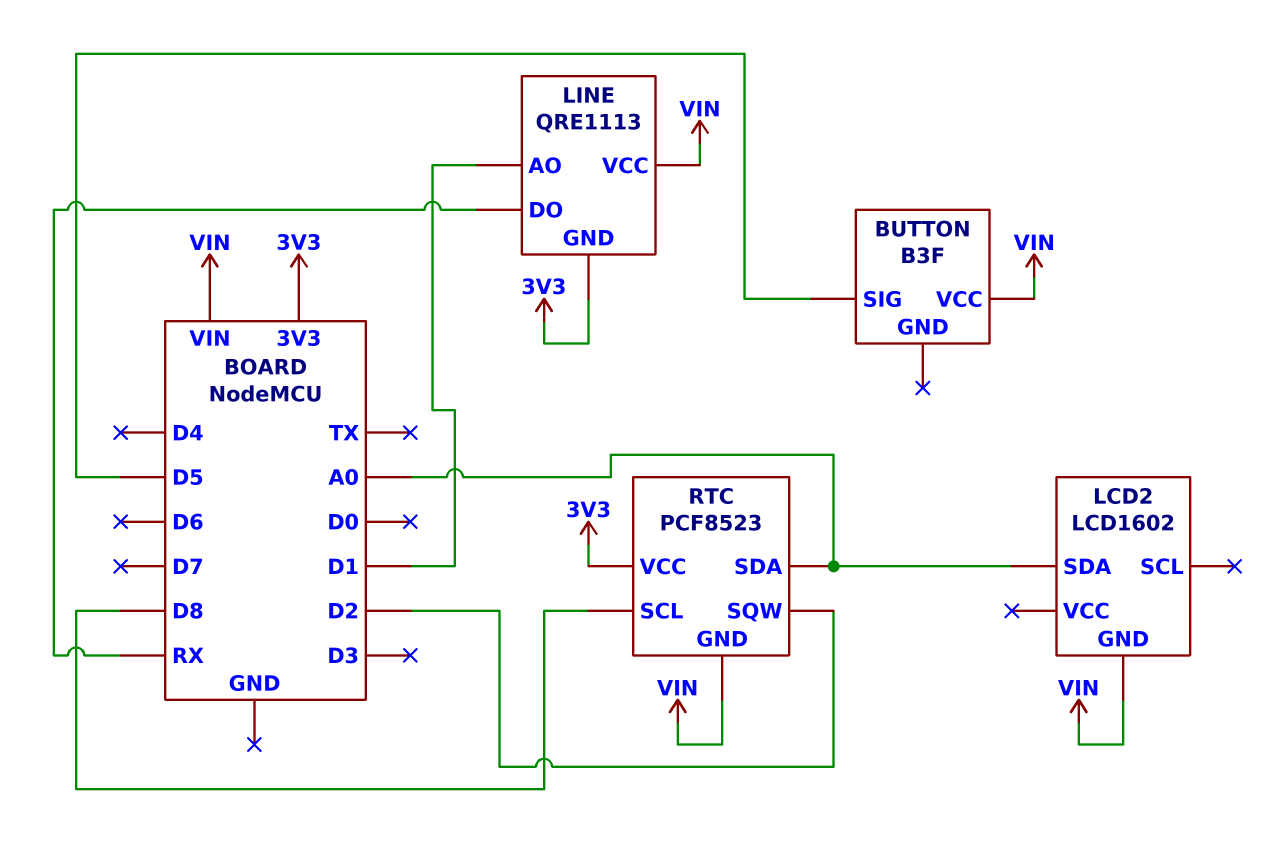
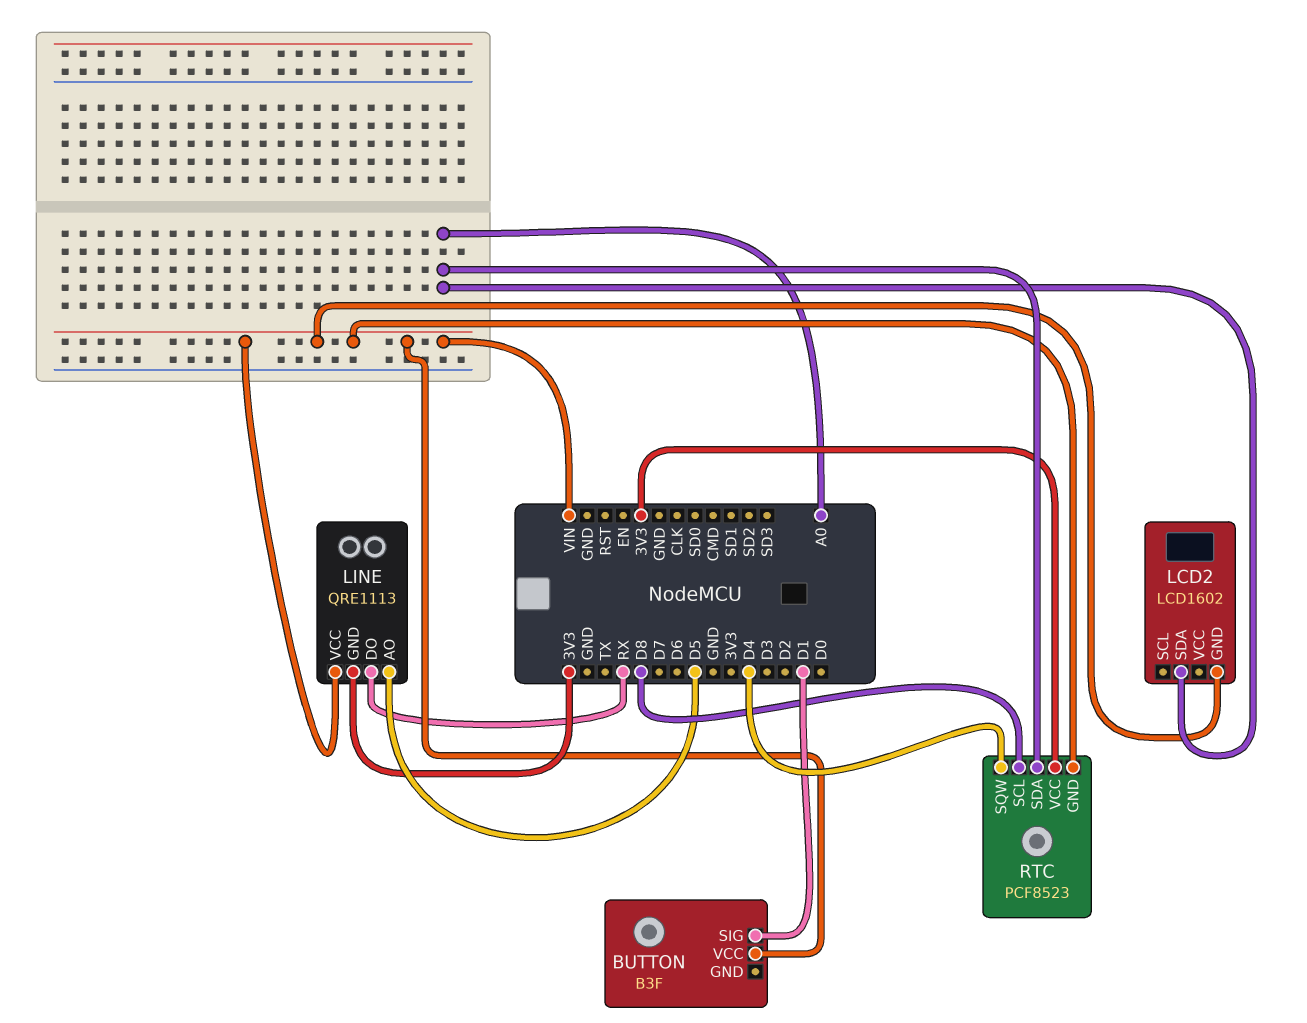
BUTTON pin SIG: D5 -> D1
LINE pin AO: D1 -> D5
RTC pin SQW: D2 -> D4

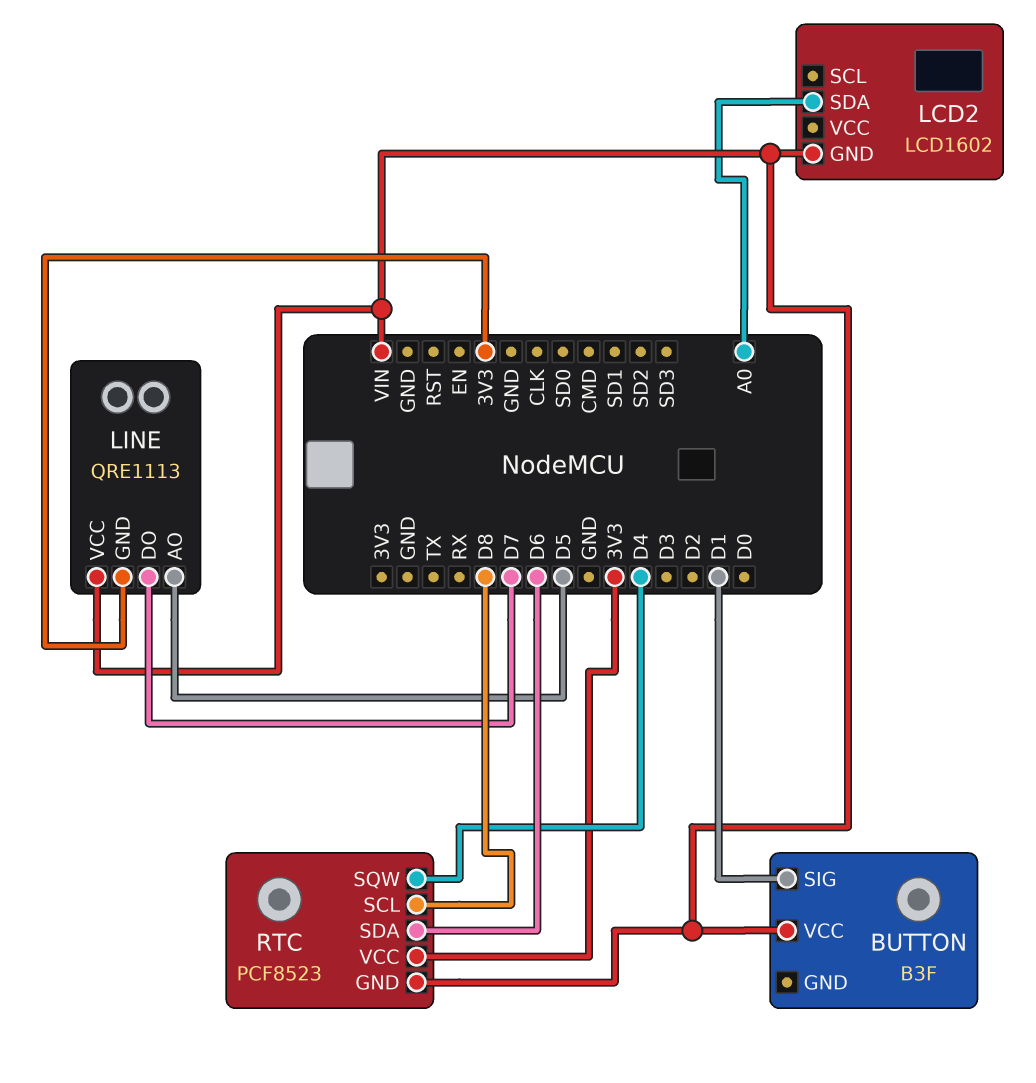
LINE pin DO: RX -> D7
RTC pin SDA: A0 -> D6

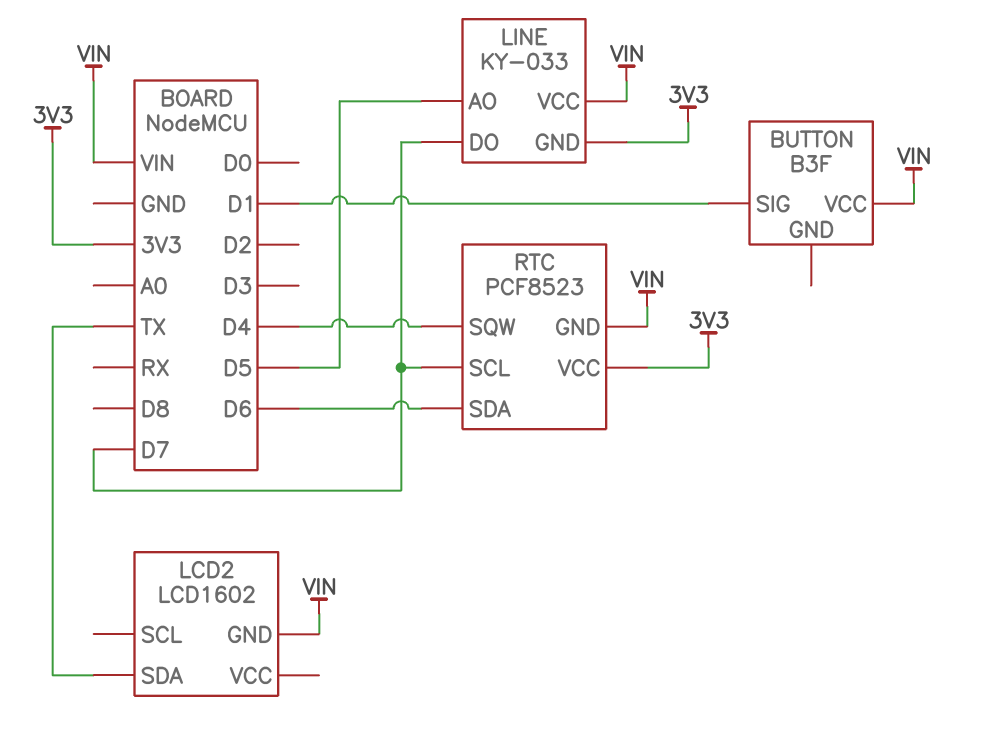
LCD2 pin SDA: A0 -> TX
LINE: QRE1113 -> KY-033
RTC pin SCL: D8 -> D7

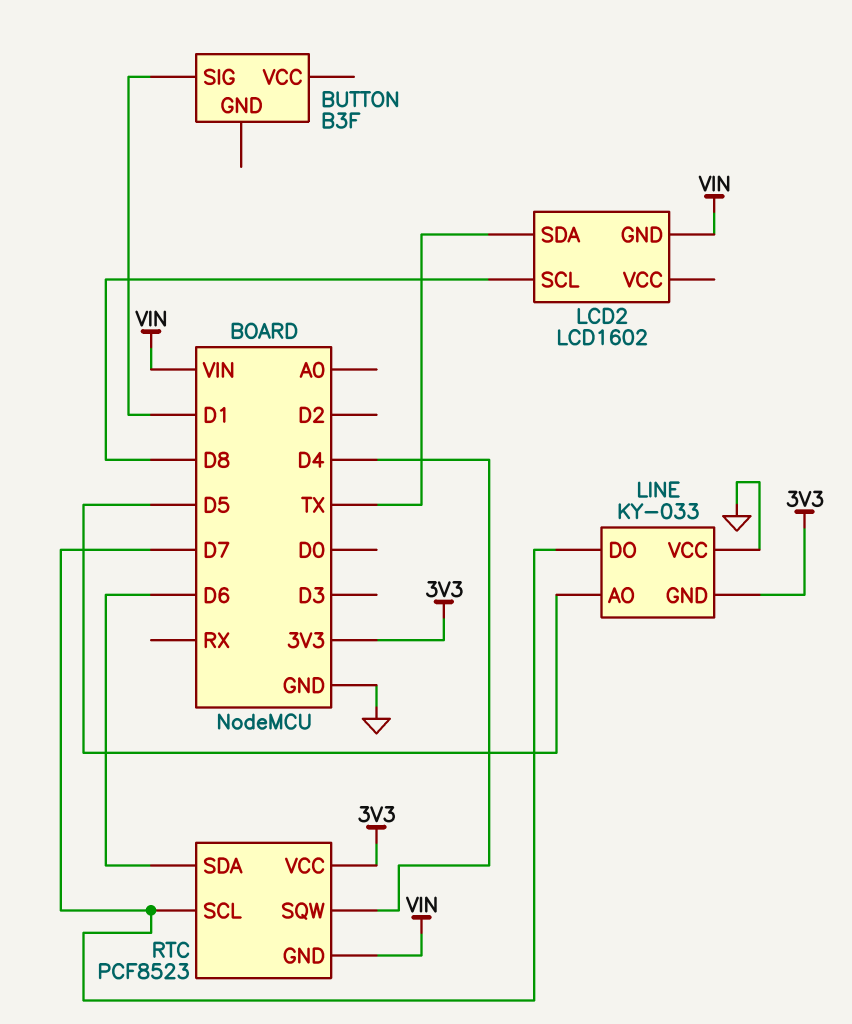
BUTTON pin VCC: VIN -> none
LCD2 pin SCL: none -> D8
LINE pin VCC: VIN -> GND

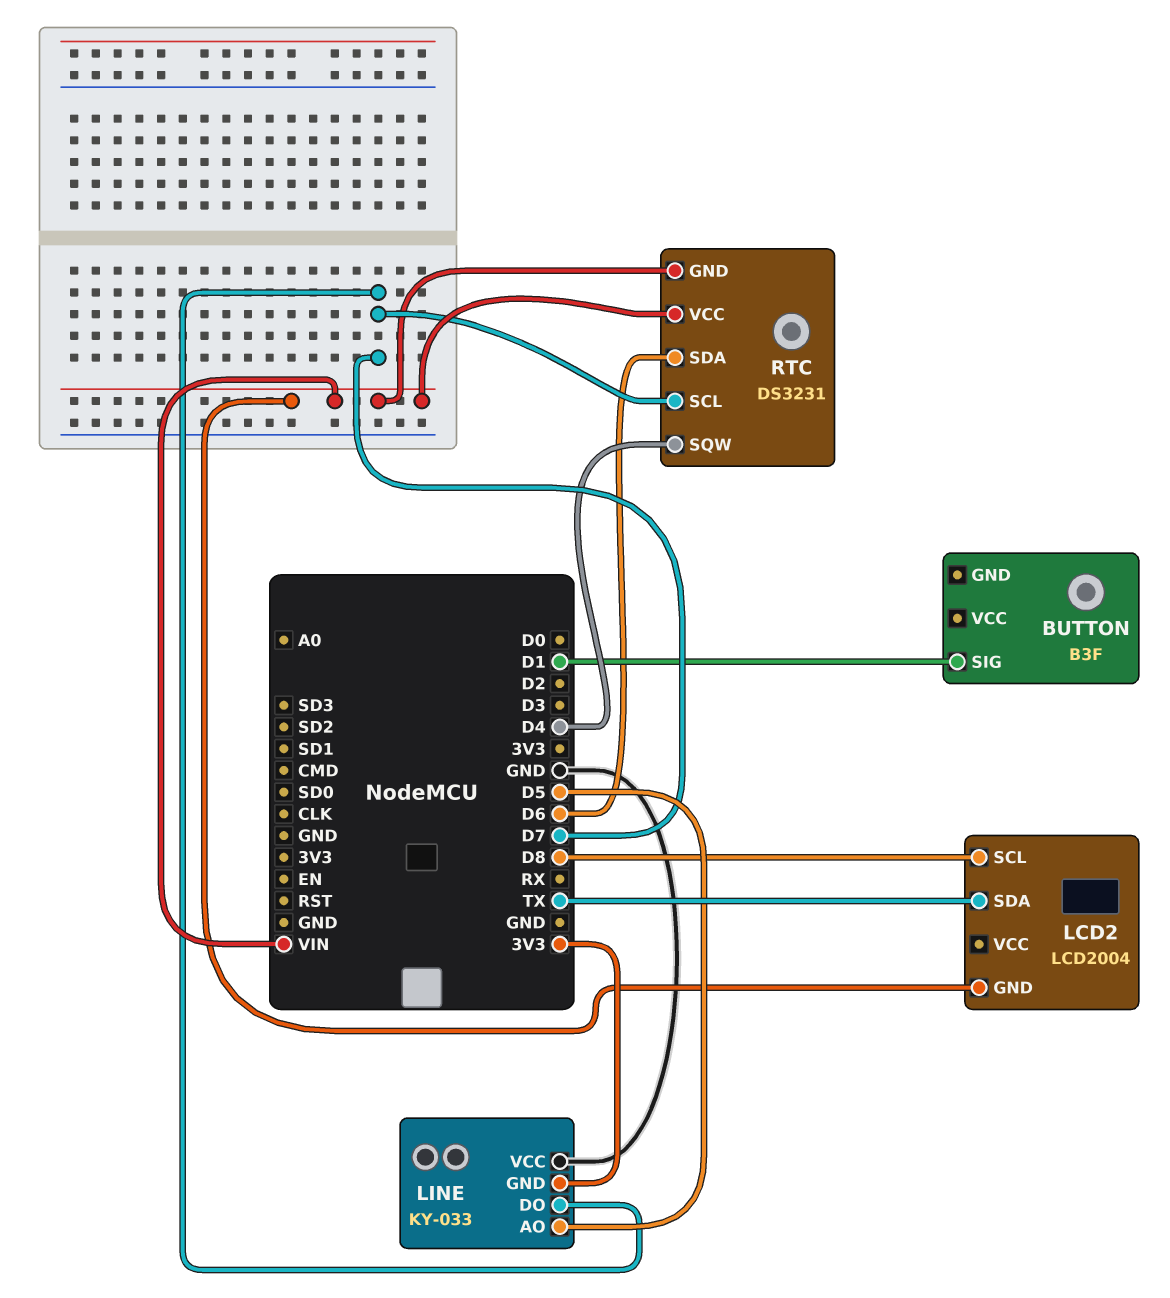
LCD2: LCD1602 -> LCD2004
RTC: PCF8523 -> DS3231
RTC pin VCC: 3V3 -> VIN

